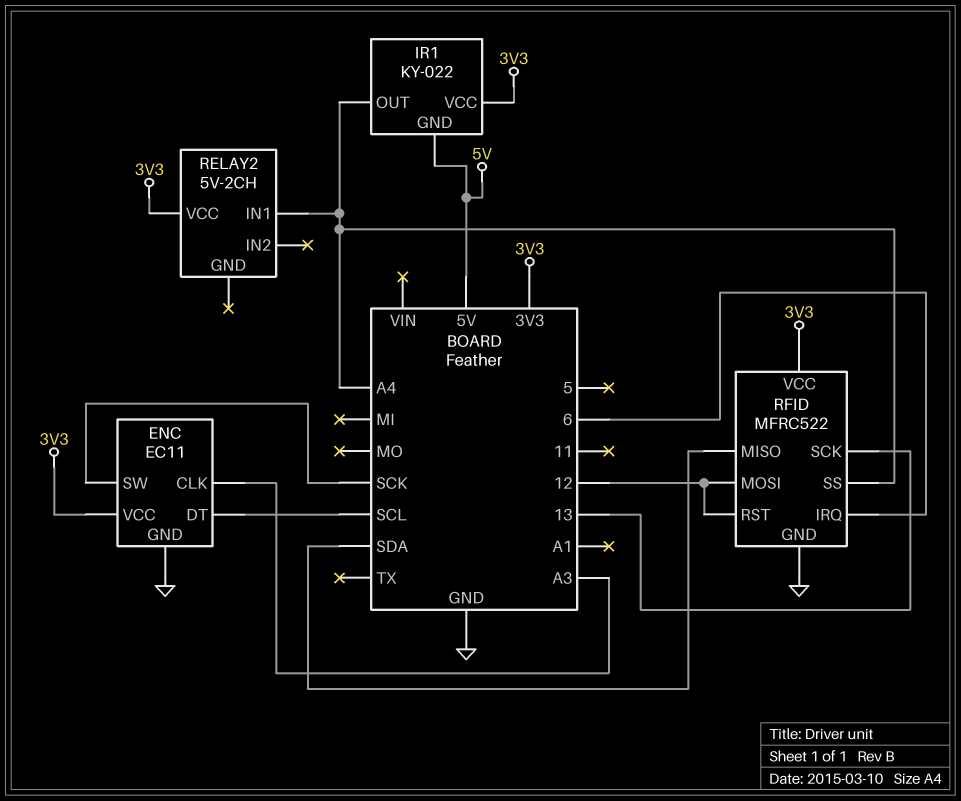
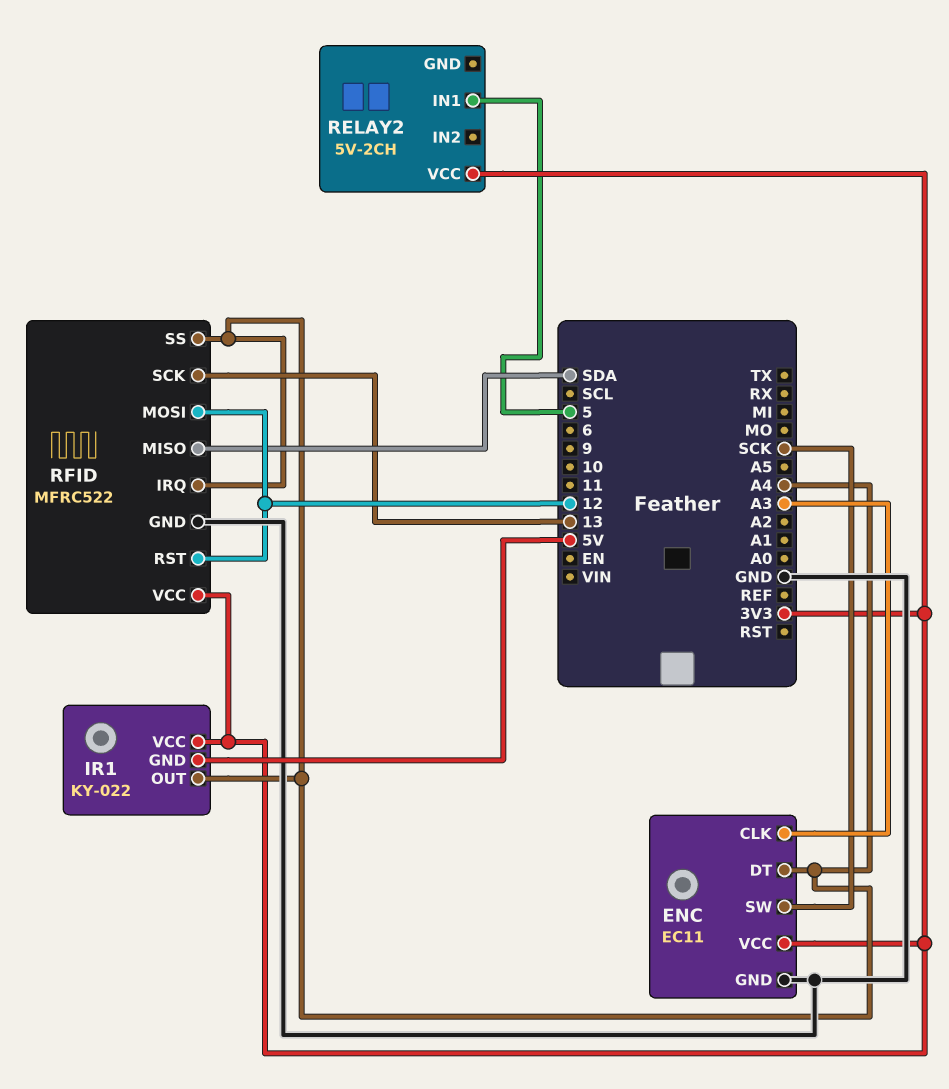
ENC pin DT: SCL -> A4
RELAY2 pin IN1: A4 -> 5
RFID pin IRQ: 6 -> A4

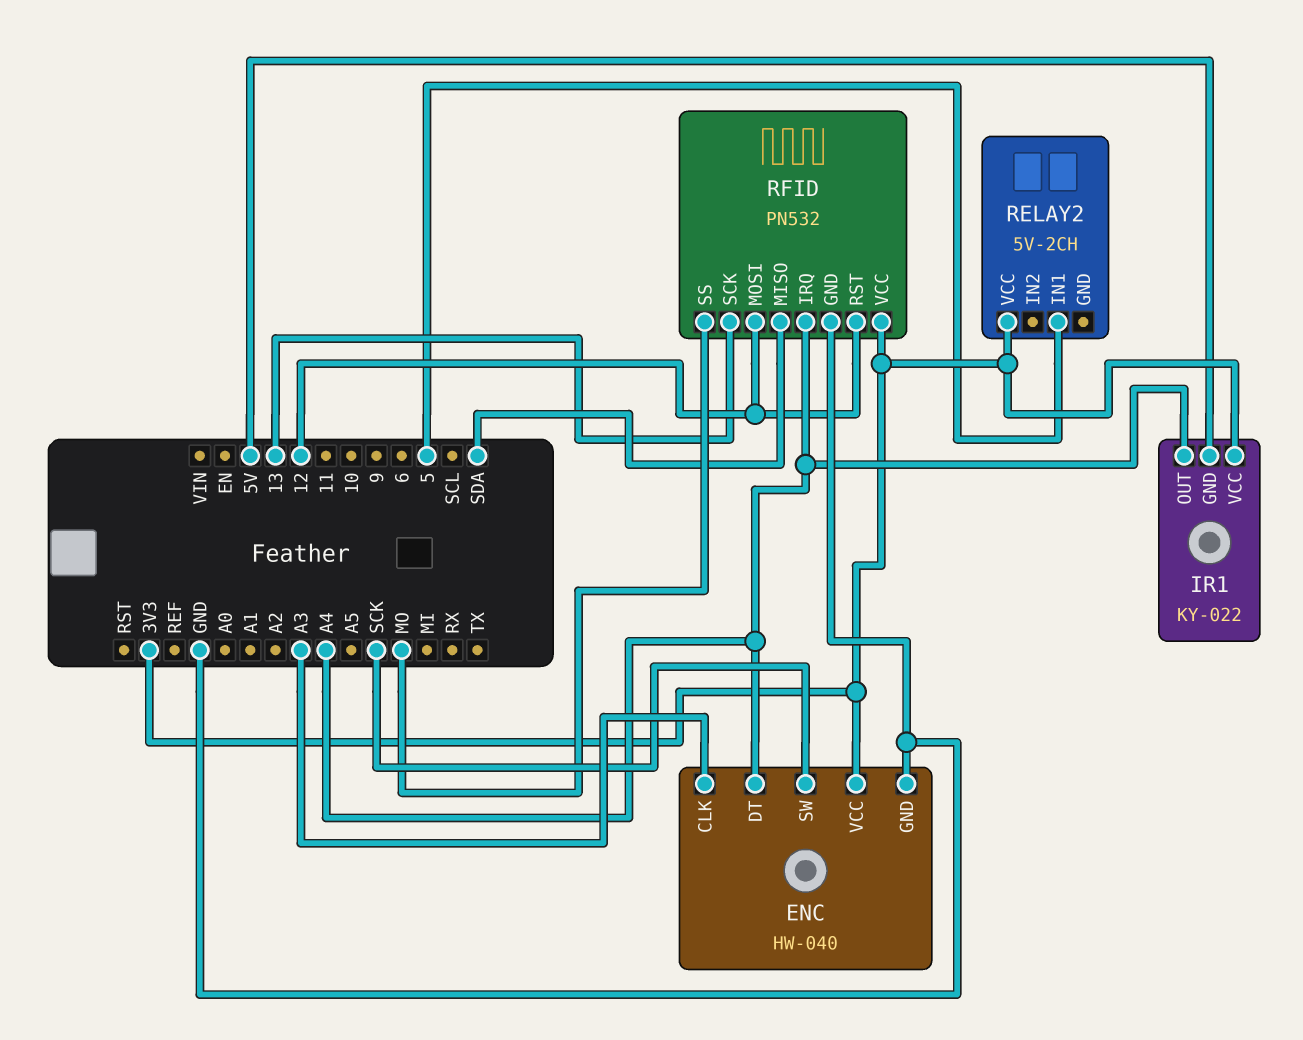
ENC: EC11 -> HW-040
RFID: MFRC522 -> PN532
RFID pin SS: A4 -> MO

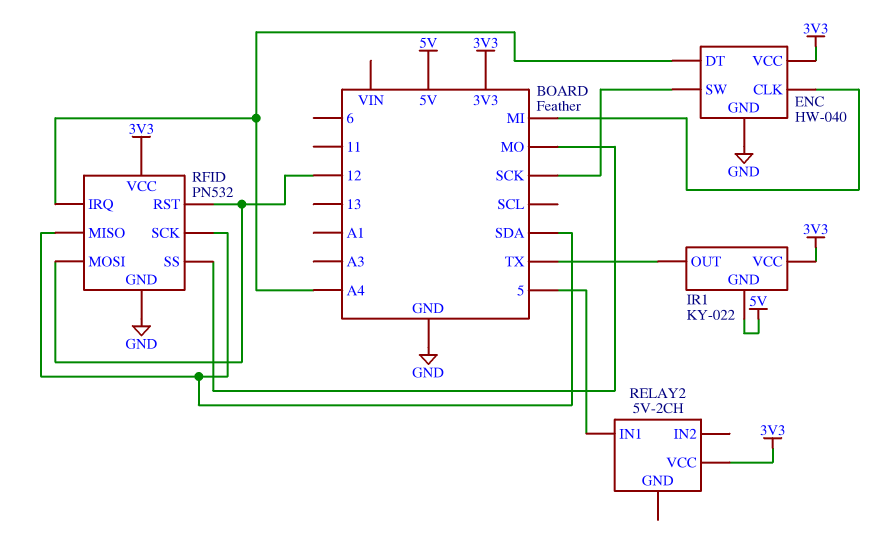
ENC pin CLK: A3 -> MI
IR1 pin OUT: A4 -> TX
RFID pin SCK: 13 -> SDA

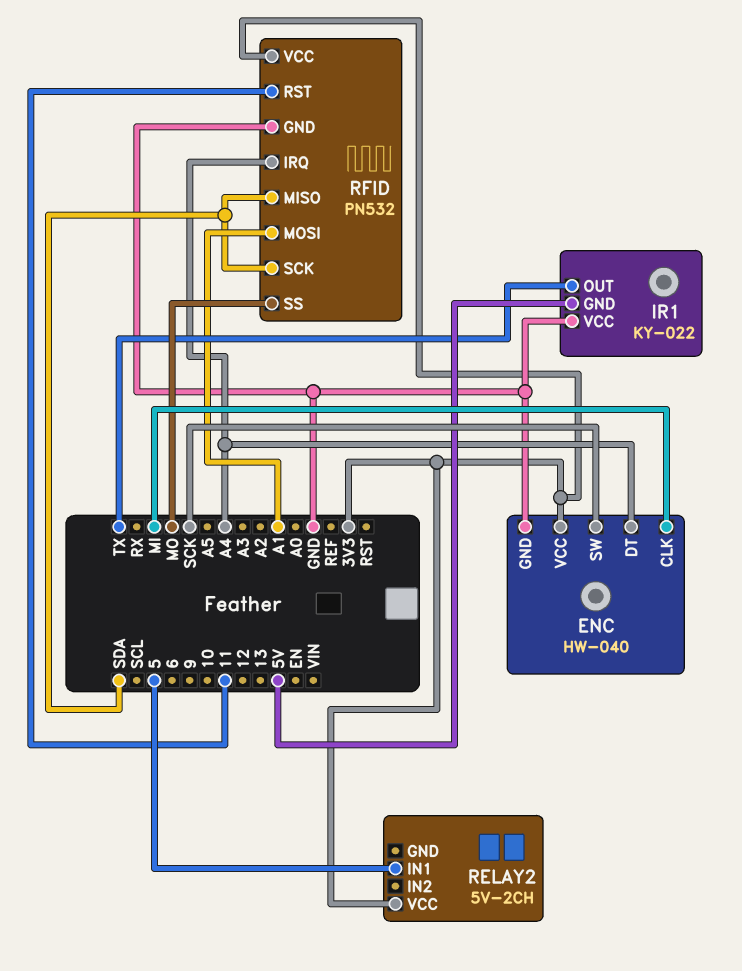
IR1 pin VCC: 3V3 -> GND
RFID pin MOSI: 12 -> A1
RFID pin RST: 12 -> 11

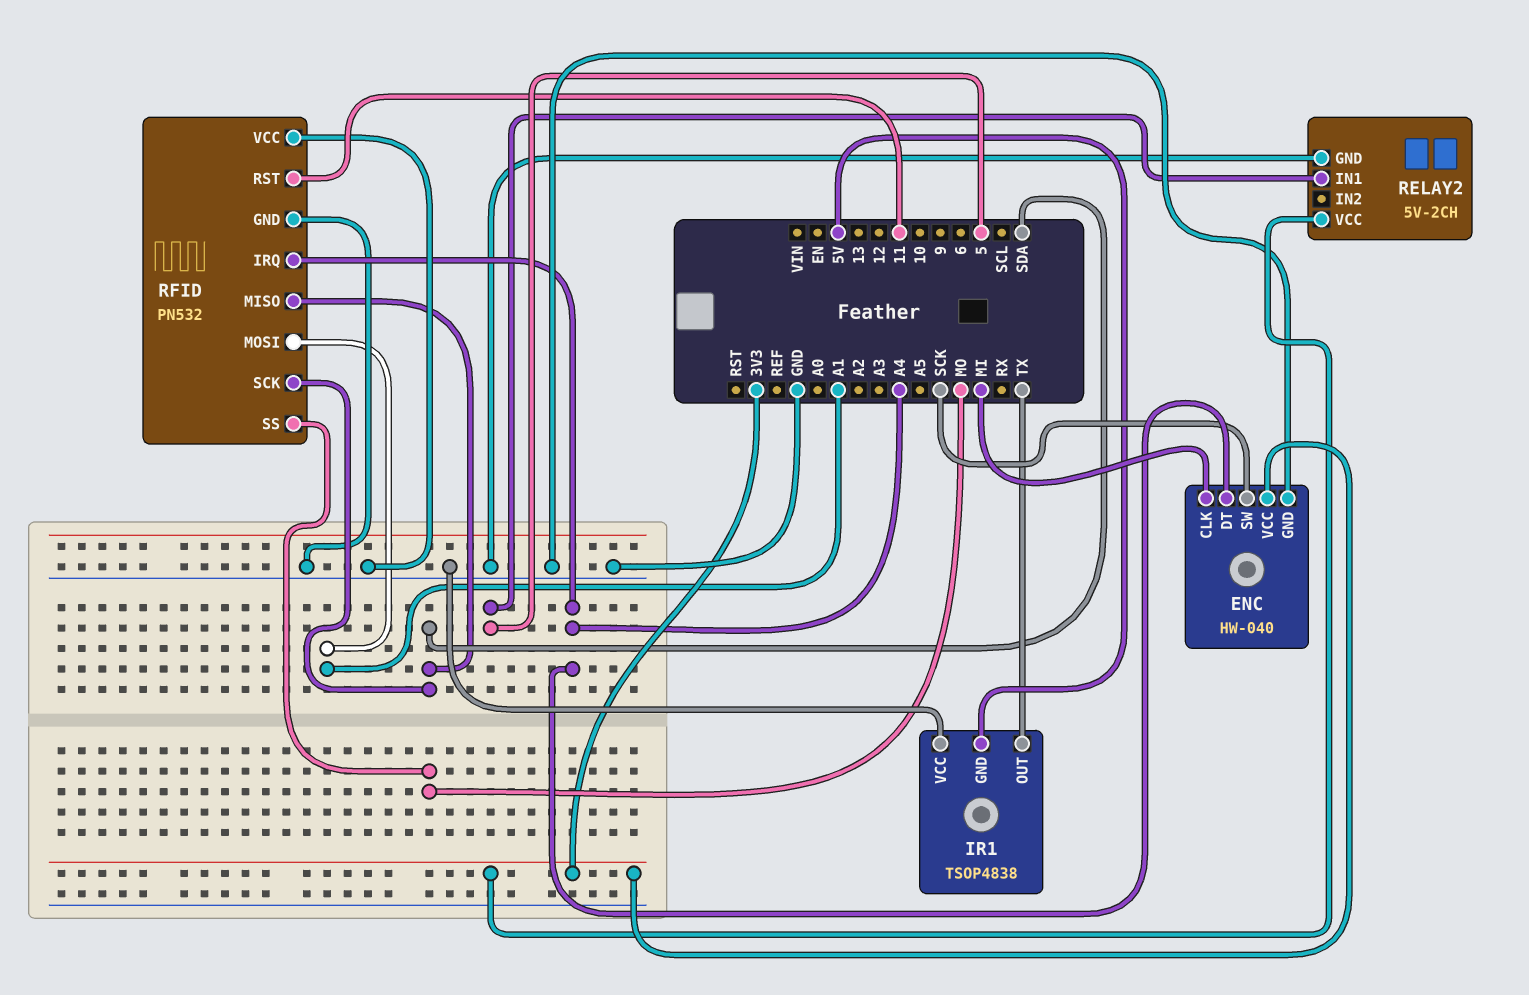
IR1: KY-022 -> TSOP4838
RELAY2 pin GND: none -> GND
RFID pin VCC: 3V3 -> GND

